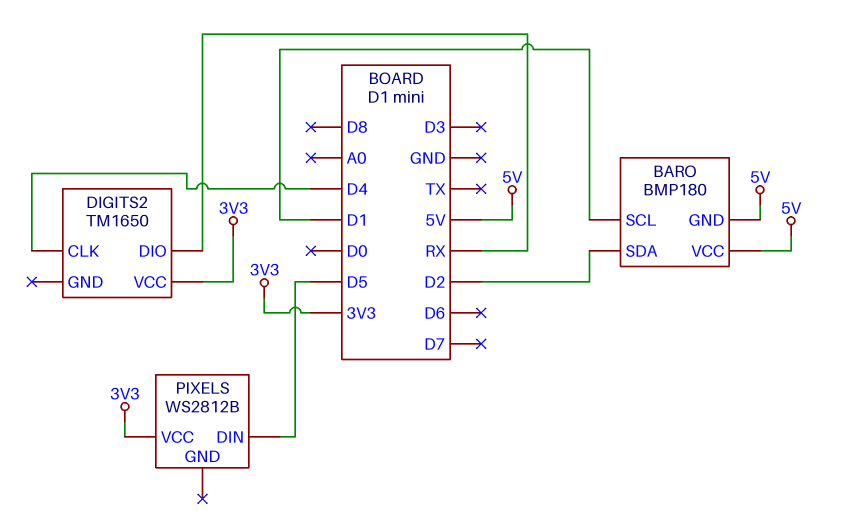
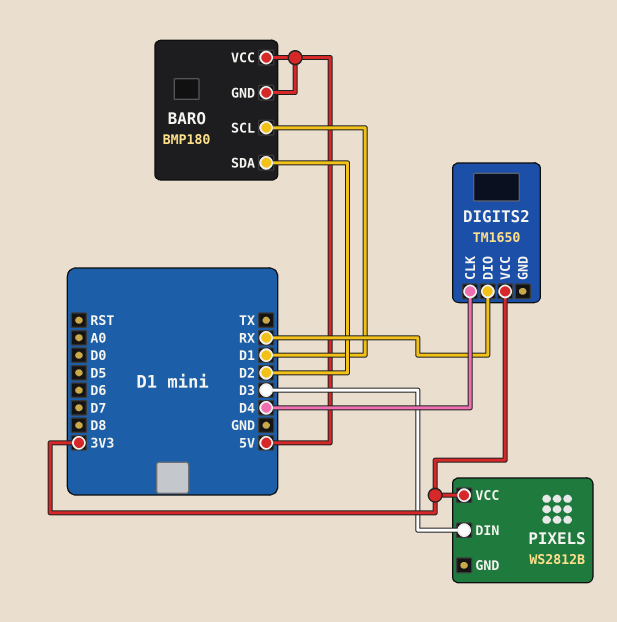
PIXELS pin DIN: D5 -> D3

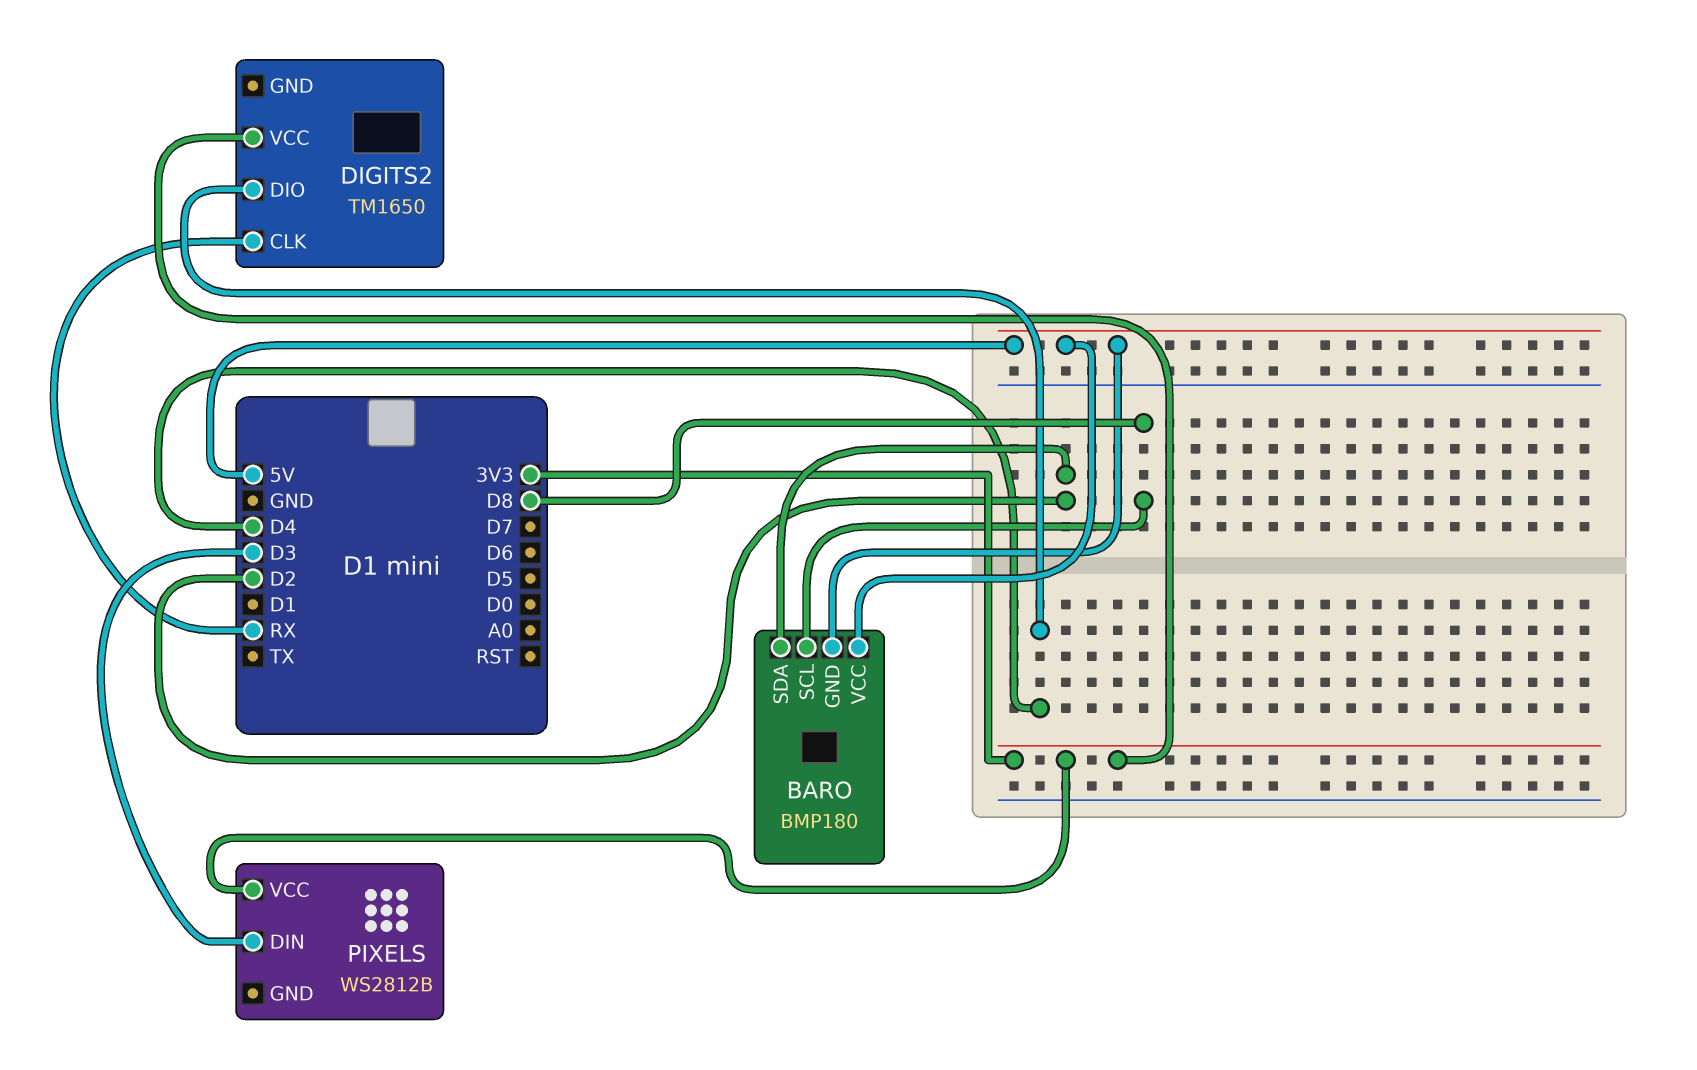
BARO pin SCL: D1 -> D8
DIGITS2 pin CLK: D4 -> RX
DIGITS2 pin DIO: RX -> D4

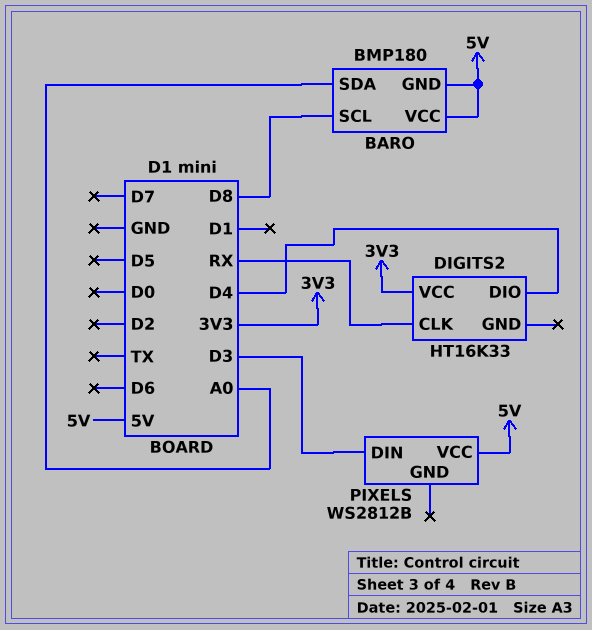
BARO pin SDA: D2 -> A0
DIGITS2: TM1650 -> HT16K33
PIXELS pin VCC: 3V3 -> 5V

